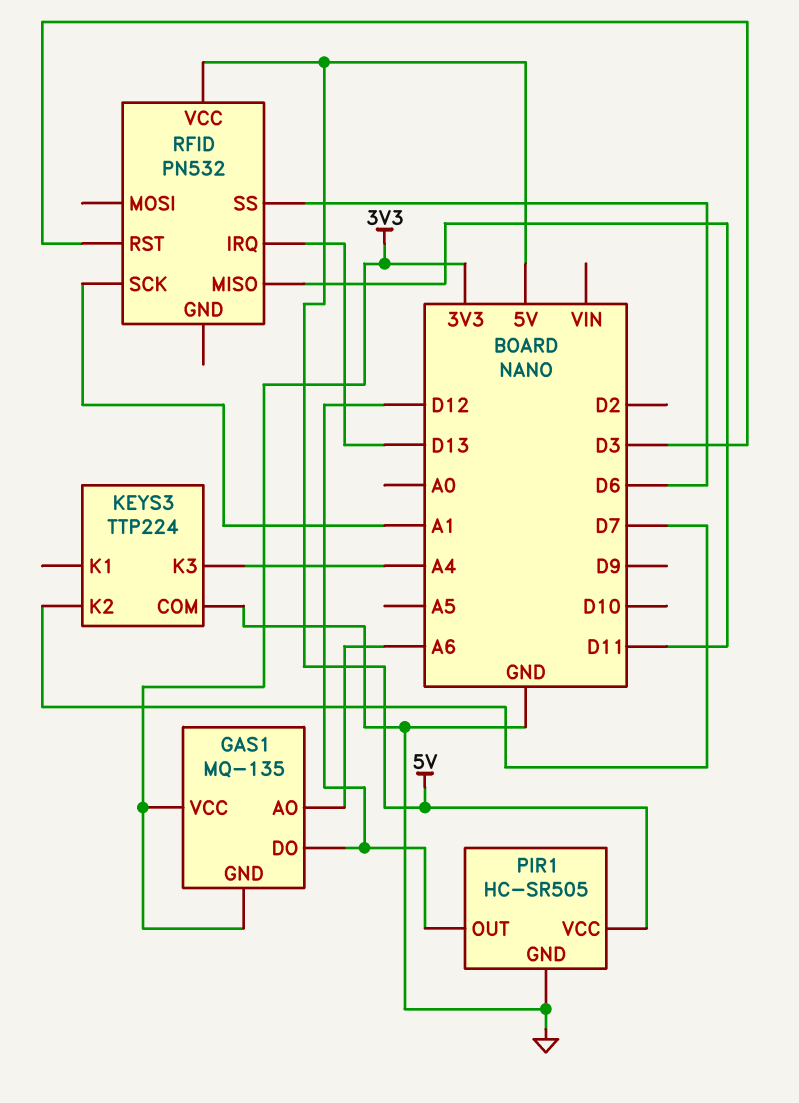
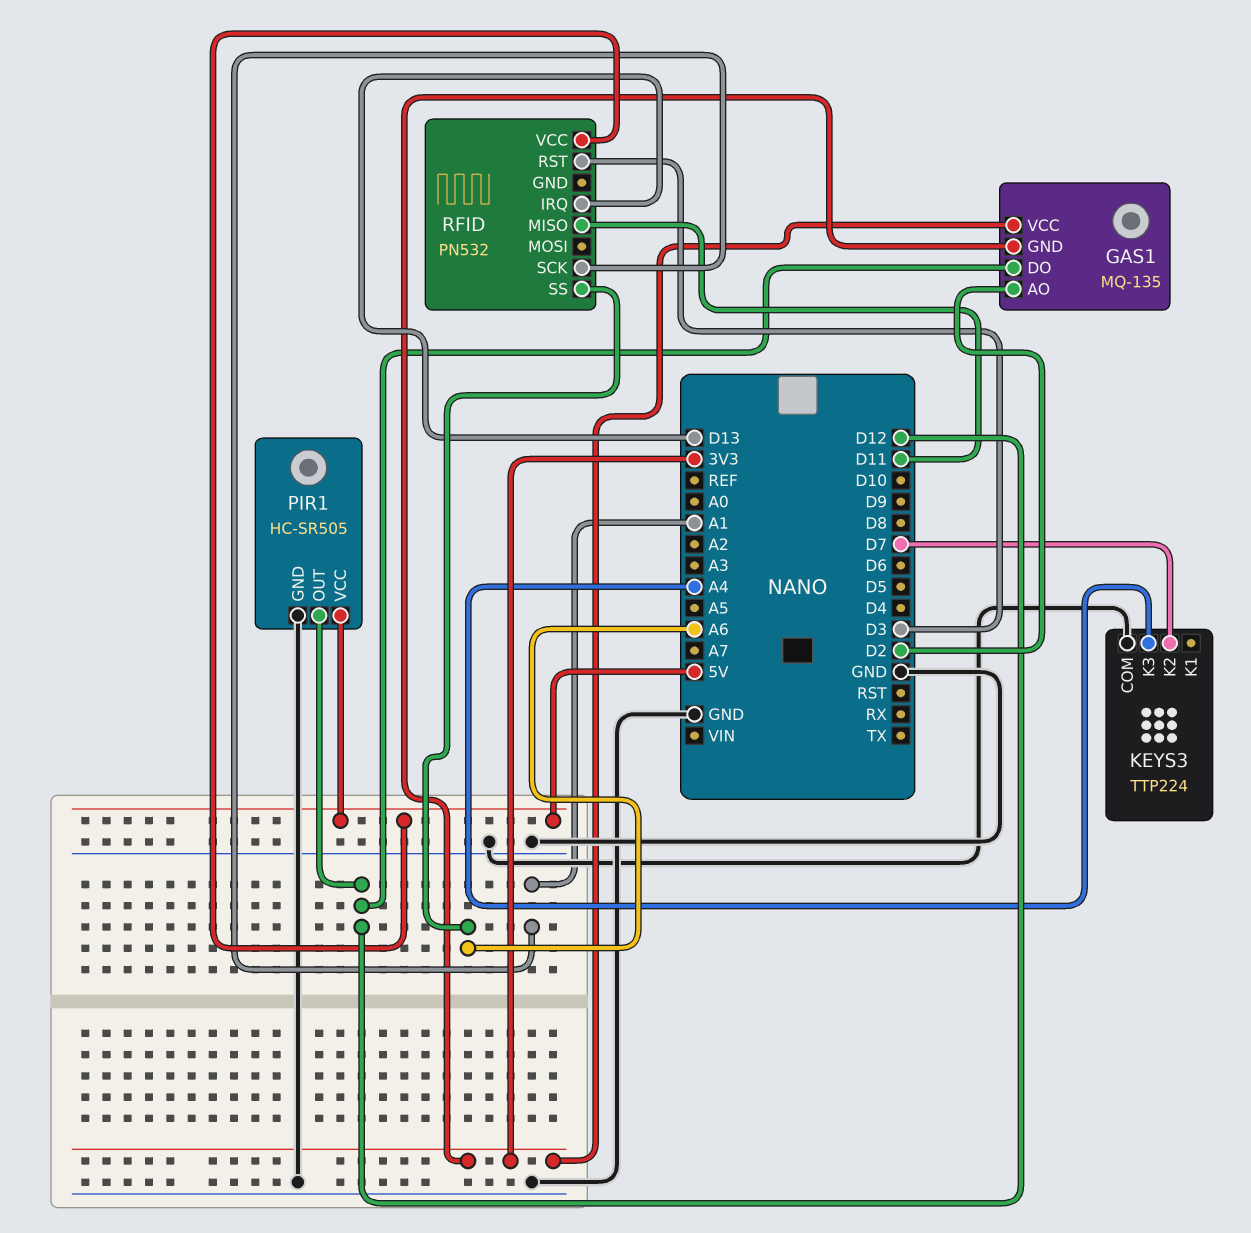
GAS1 pin AO: A6 -> D2
RFID pin SS: D6 -> A6

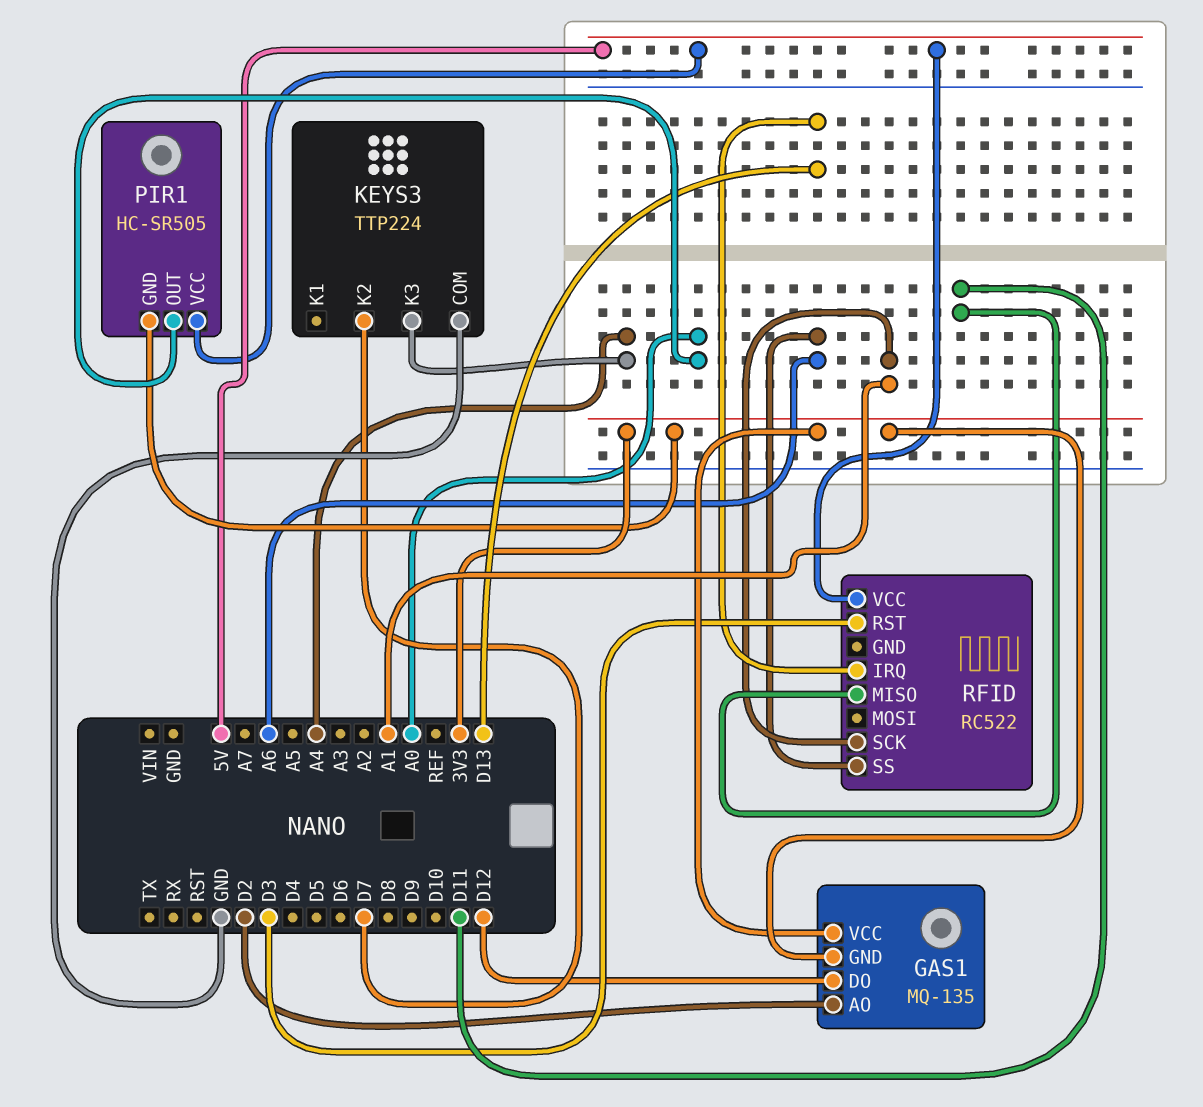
PIR1 pin GND: GND -> 3V3
PIR1 pin OUT: D12 -> A0
RFID: PN532 -> RC522

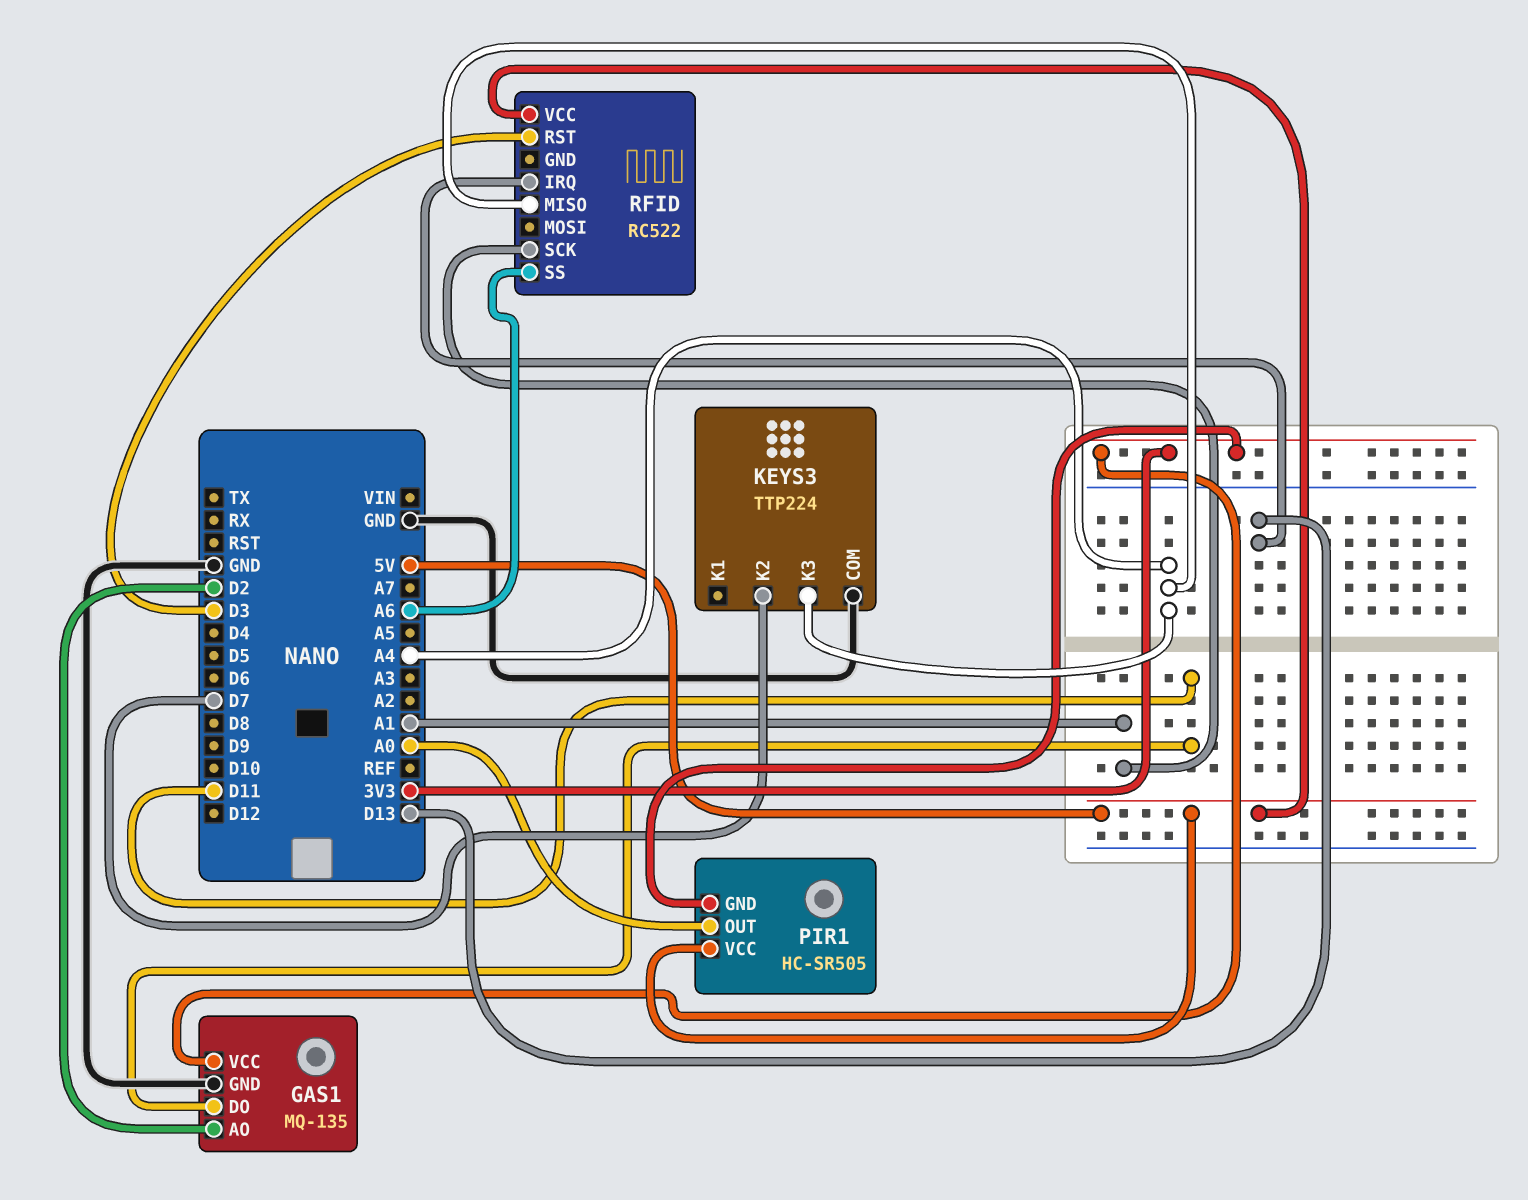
GAS1 pin DO: D12 -> D11
GAS1 pin GND: 3V3 -> GND
RFID pin MISO: D11 -> A4

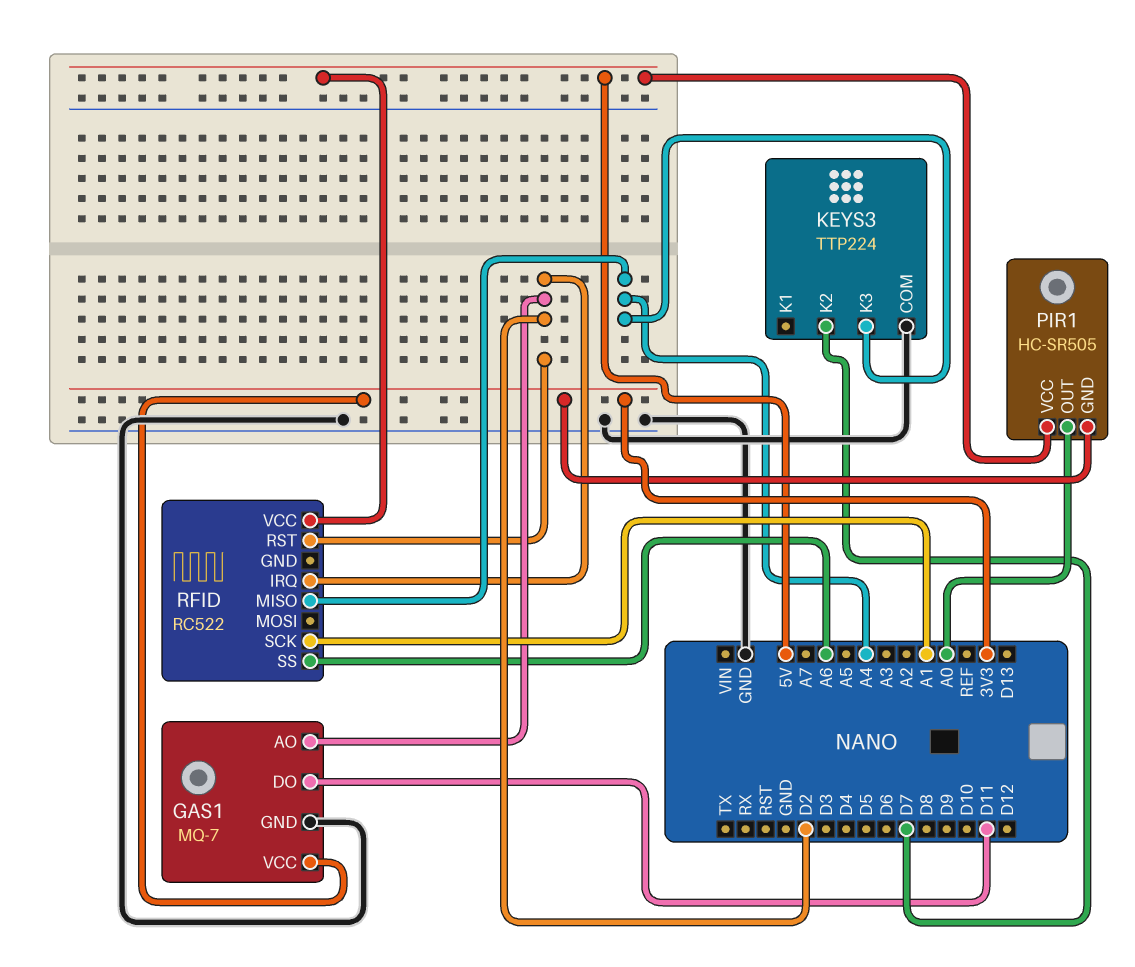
GAS1: MQ-135 -> MQ-7
RFID pin IRQ: D13 -> D2
RFID pin RST: D3 -> D2

